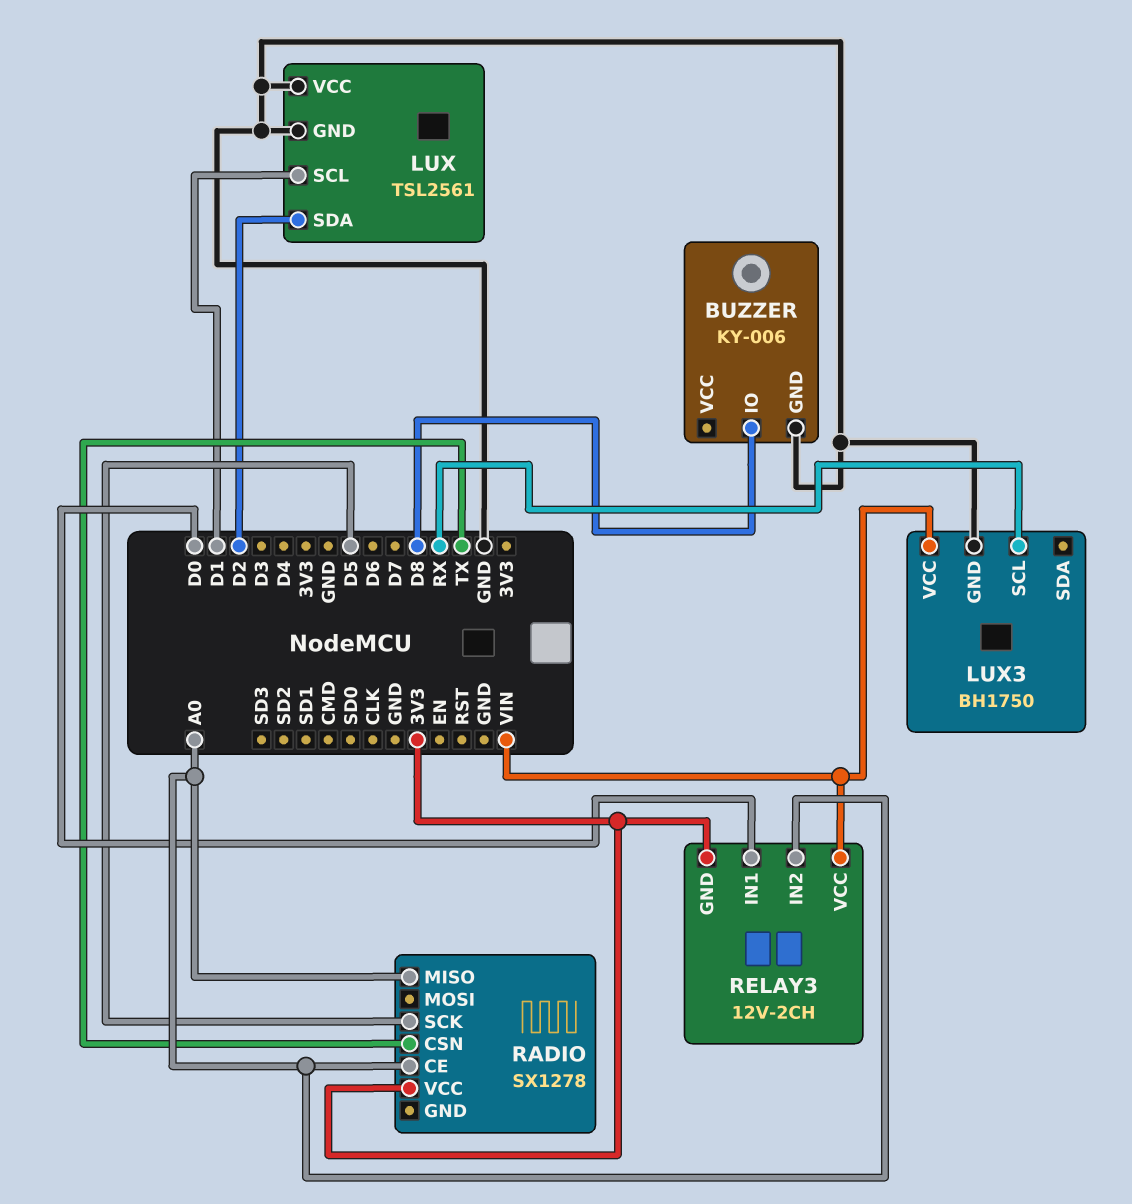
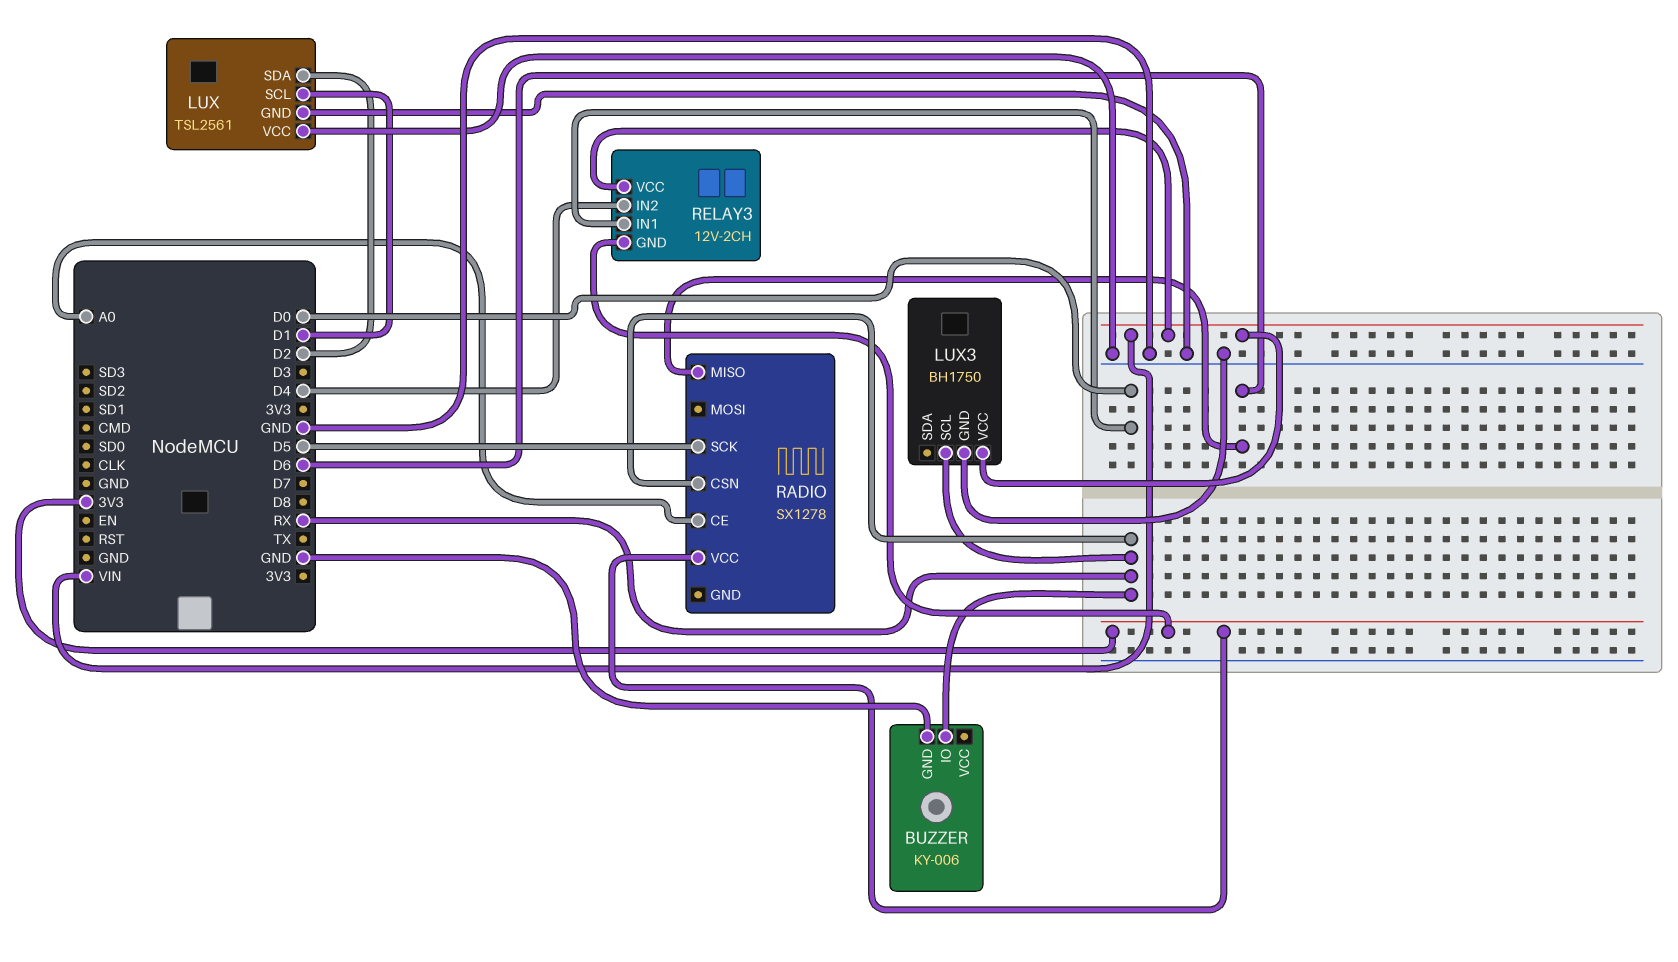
BUZZER pin IO: D8 -> RX
RADIO pin CSN: TX -> RX
RADIO pin MISO: A0 -> D6
RELAY3 pin IN2: A0 -> D4

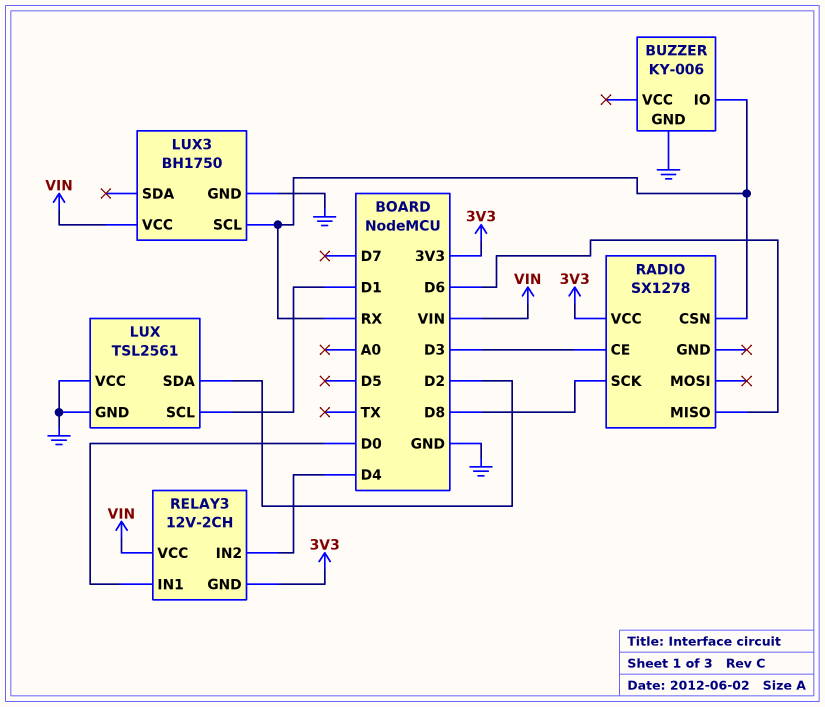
RADIO pin CE: A0 -> D3
RADIO pin SCK: D5 -> D8

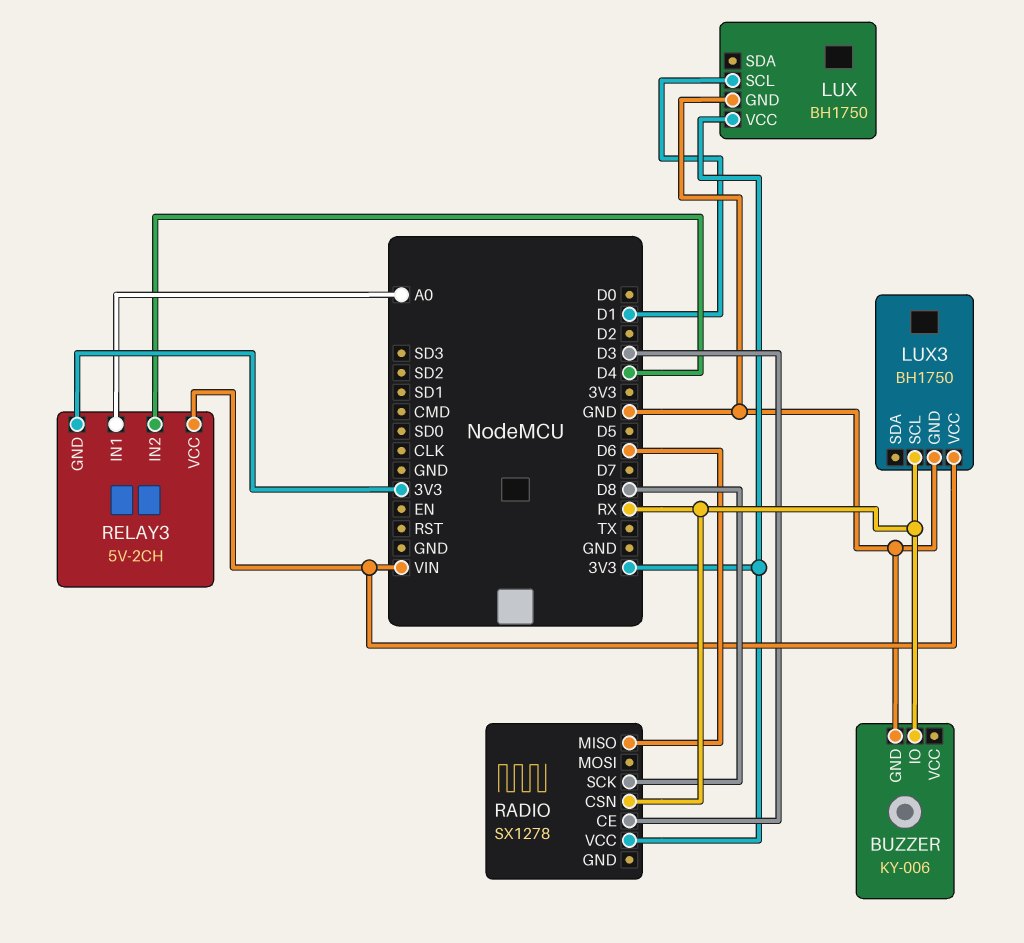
LUX: TSL2561 -> BH1750
LUX pin SDA: D2 -> none
LUX pin VCC: GND -> 3V3
RELAY3: 12V-2CH -> 5V-2CH
RELAY3 pin IN1: D0 -> A0

